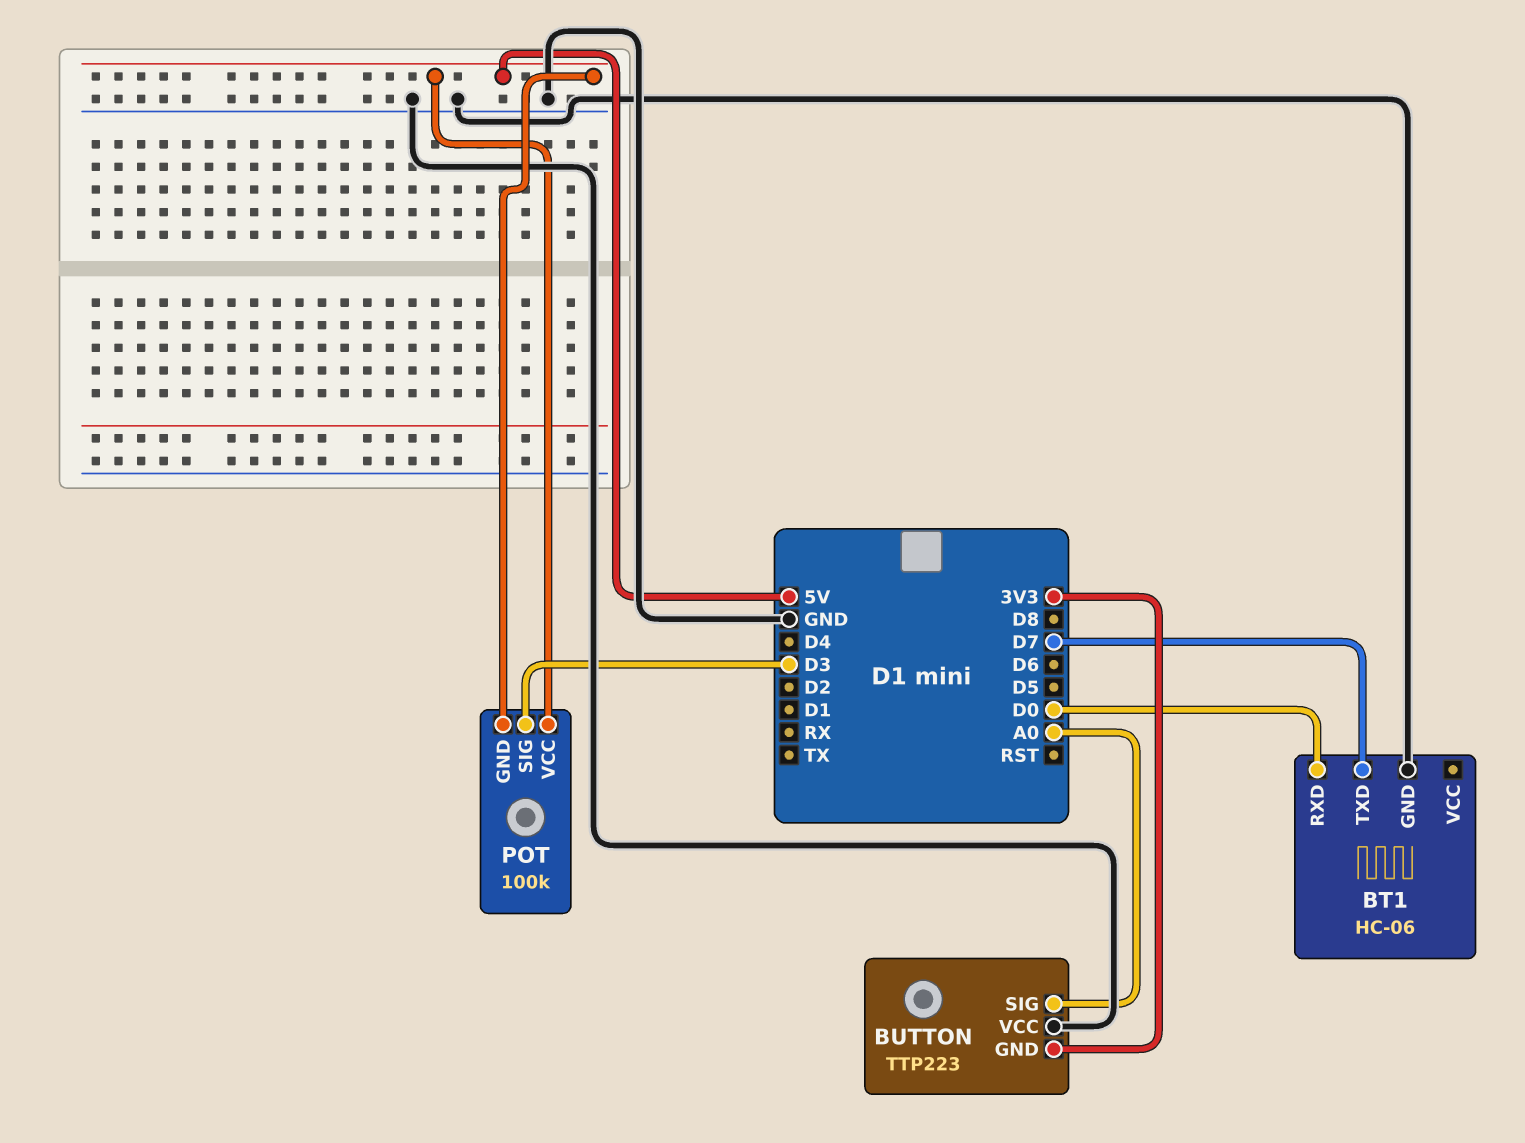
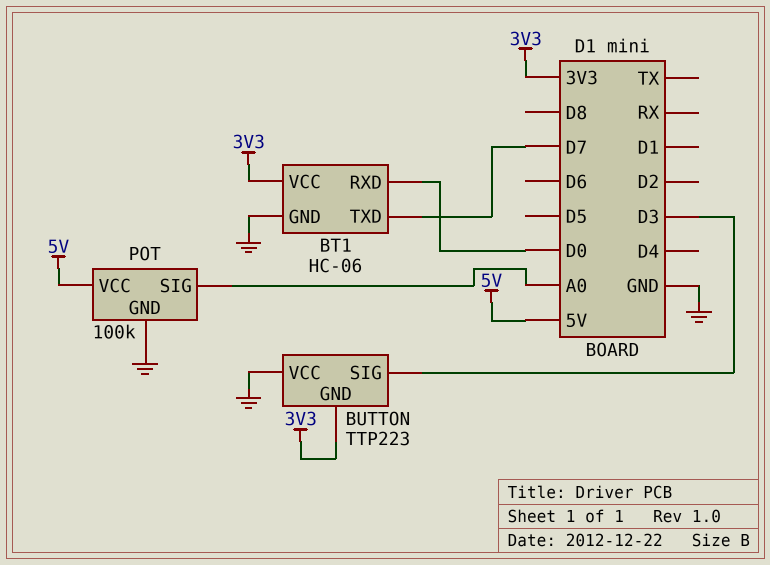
BT1 pin VCC: none -> 3V3
BUTTON pin SIG: A0 -> D3
POT pin GND: 5V -> GND
POT pin SIG: D3 -> A0

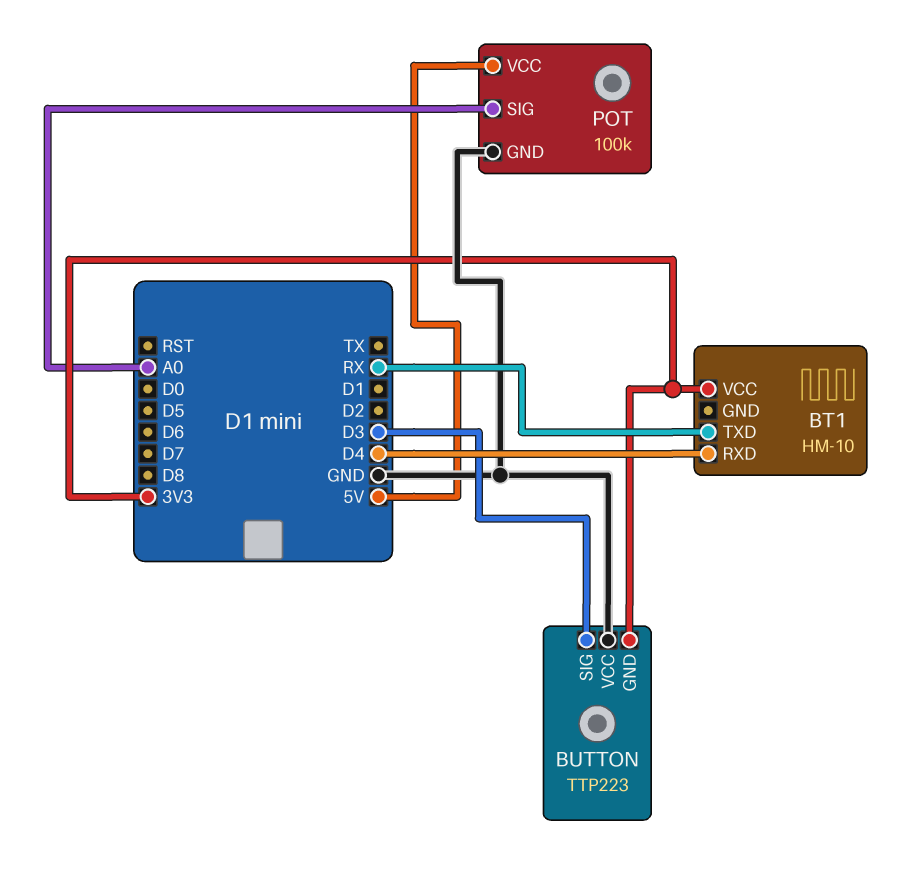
BT1: HC-06 -> HM-10
BT1 pin GND: GND -> none
BT1 pin RXD: D0 -> D4
BT1 pin TXD: D7 -> RX

